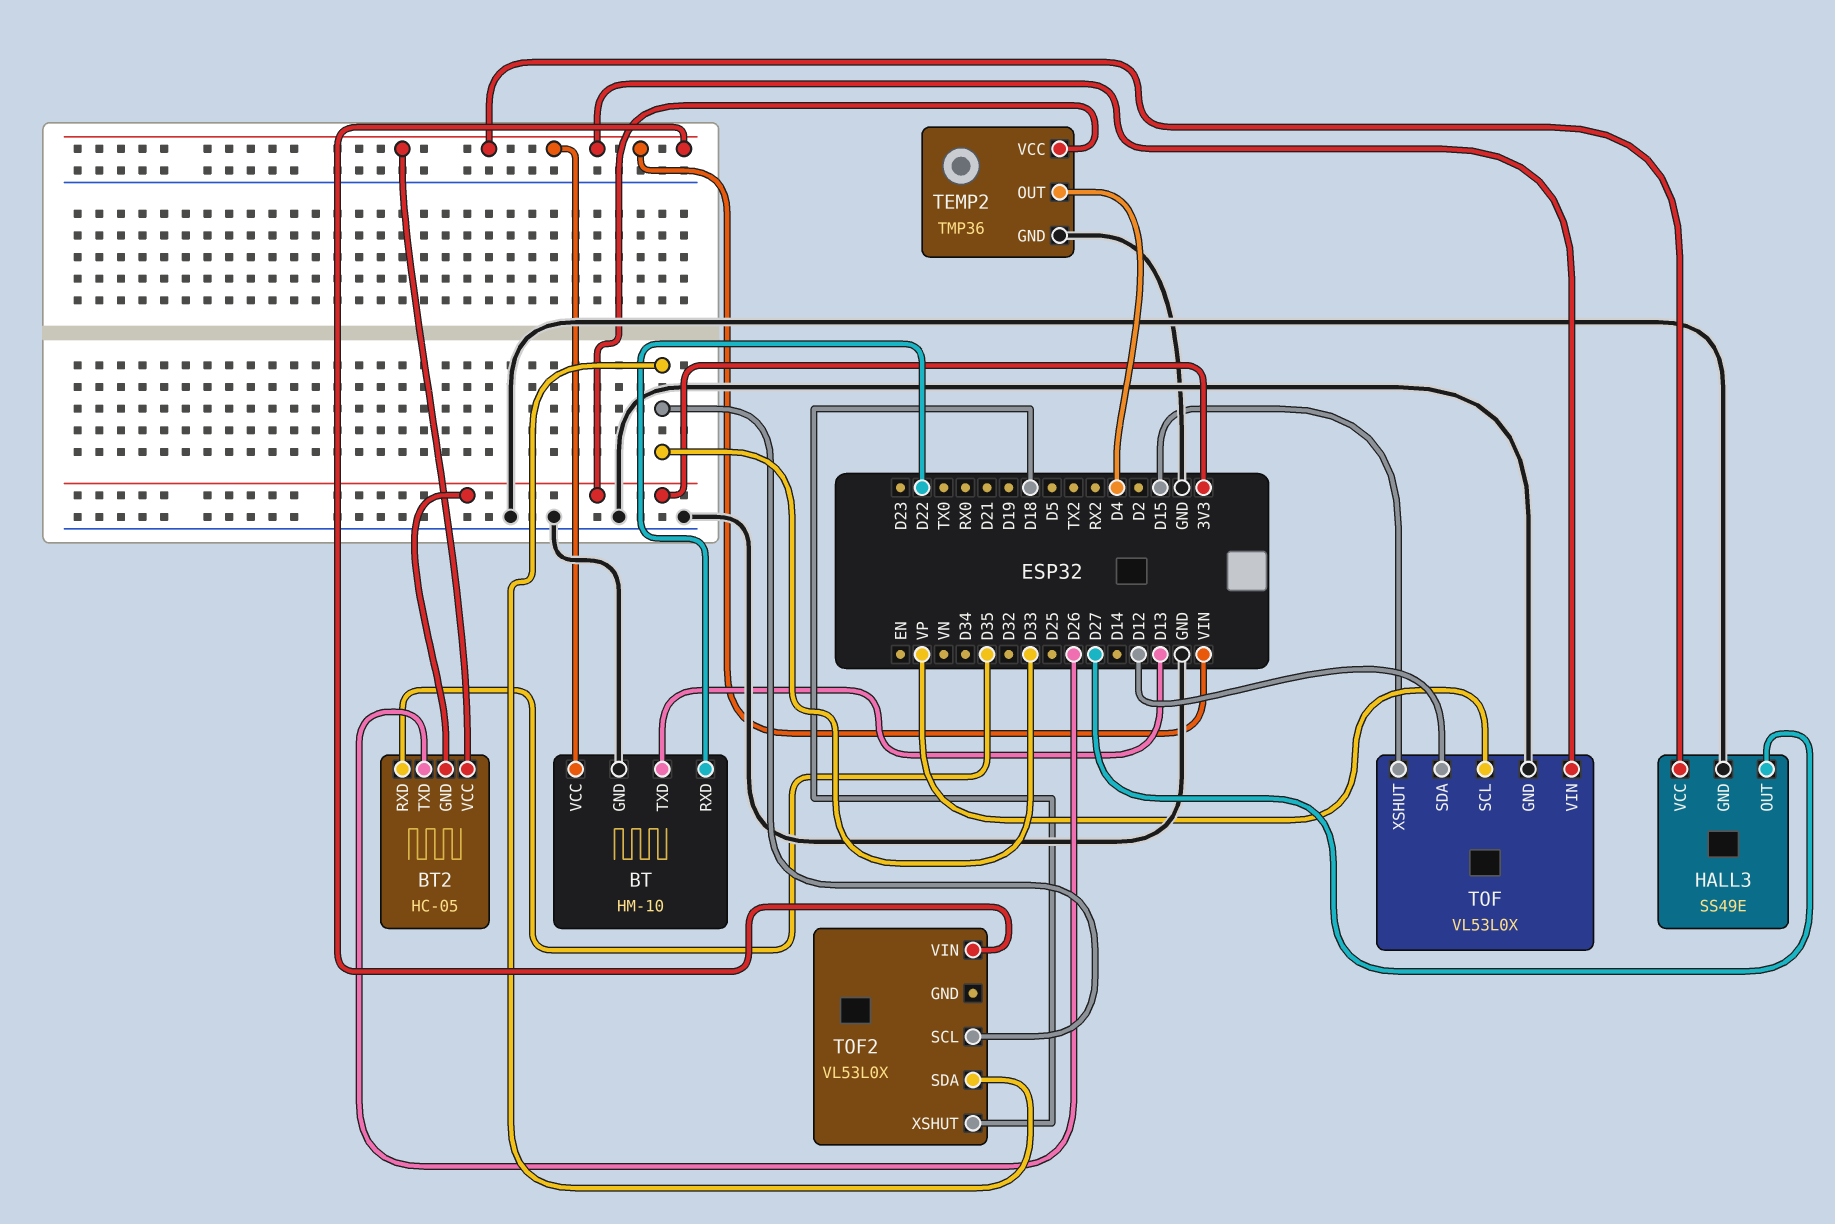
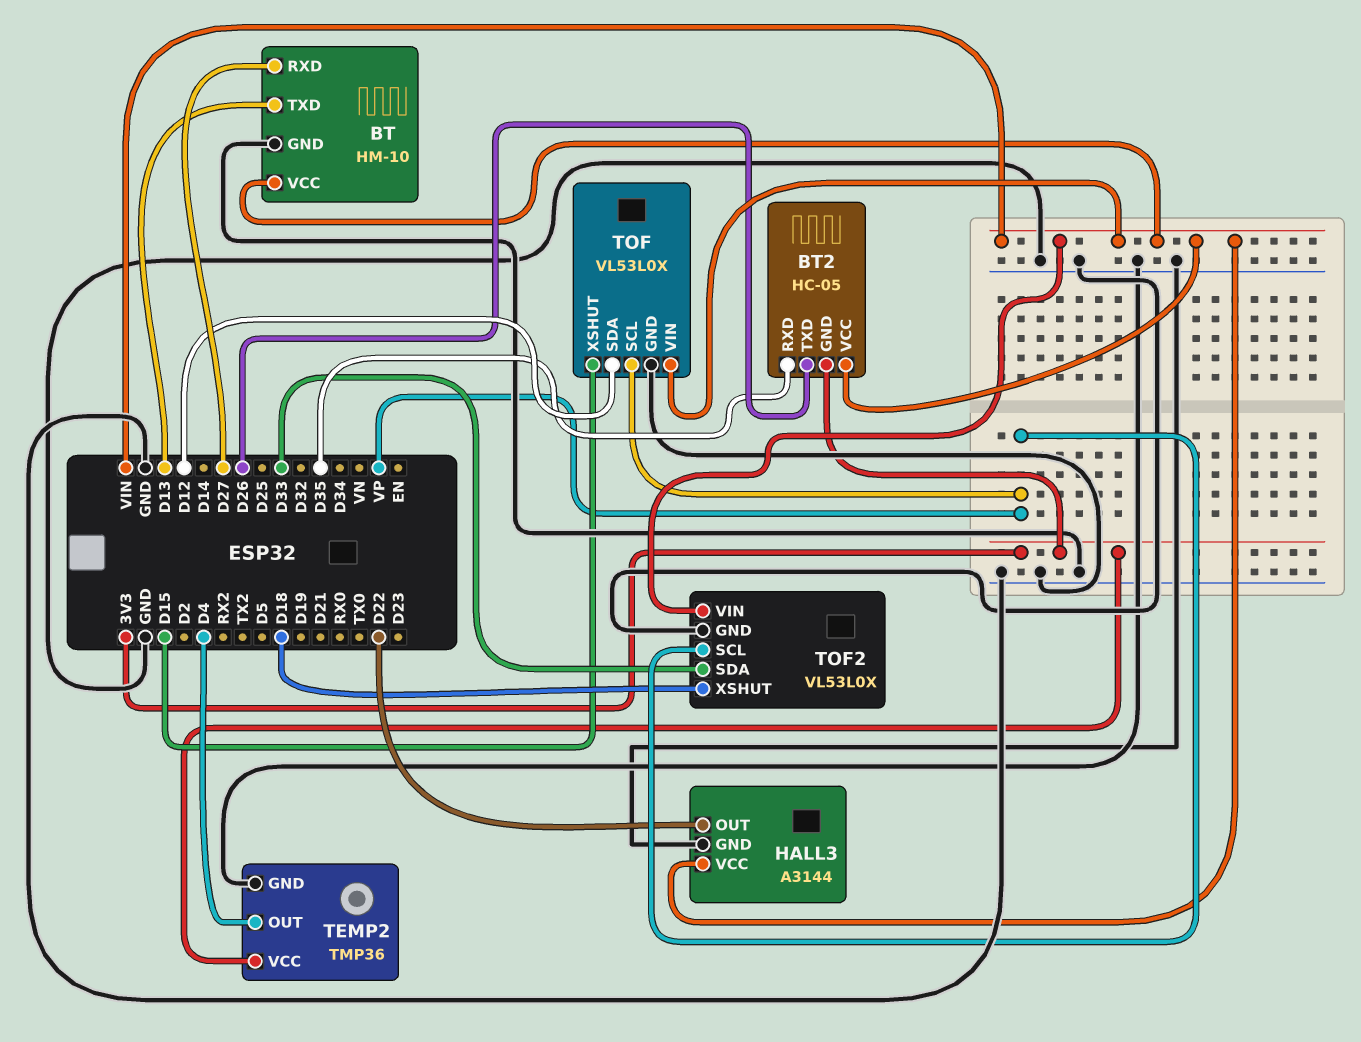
BT pin RXD: D22 -> D27
HALL3: SS49E -> A3144
HALL3 pin OUT: D27 -> D22
TOF2 pin GND: none -> GND
TOF2 pin SCL: D33 -> VP

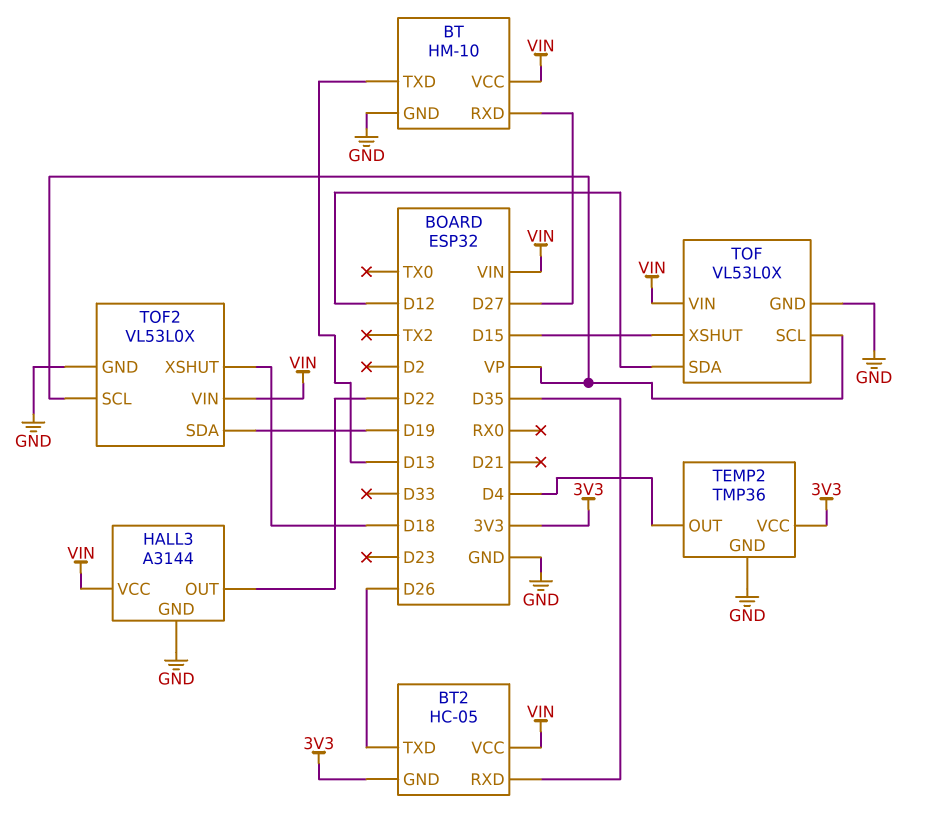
TOF2 pin SDA: D33 -> D19

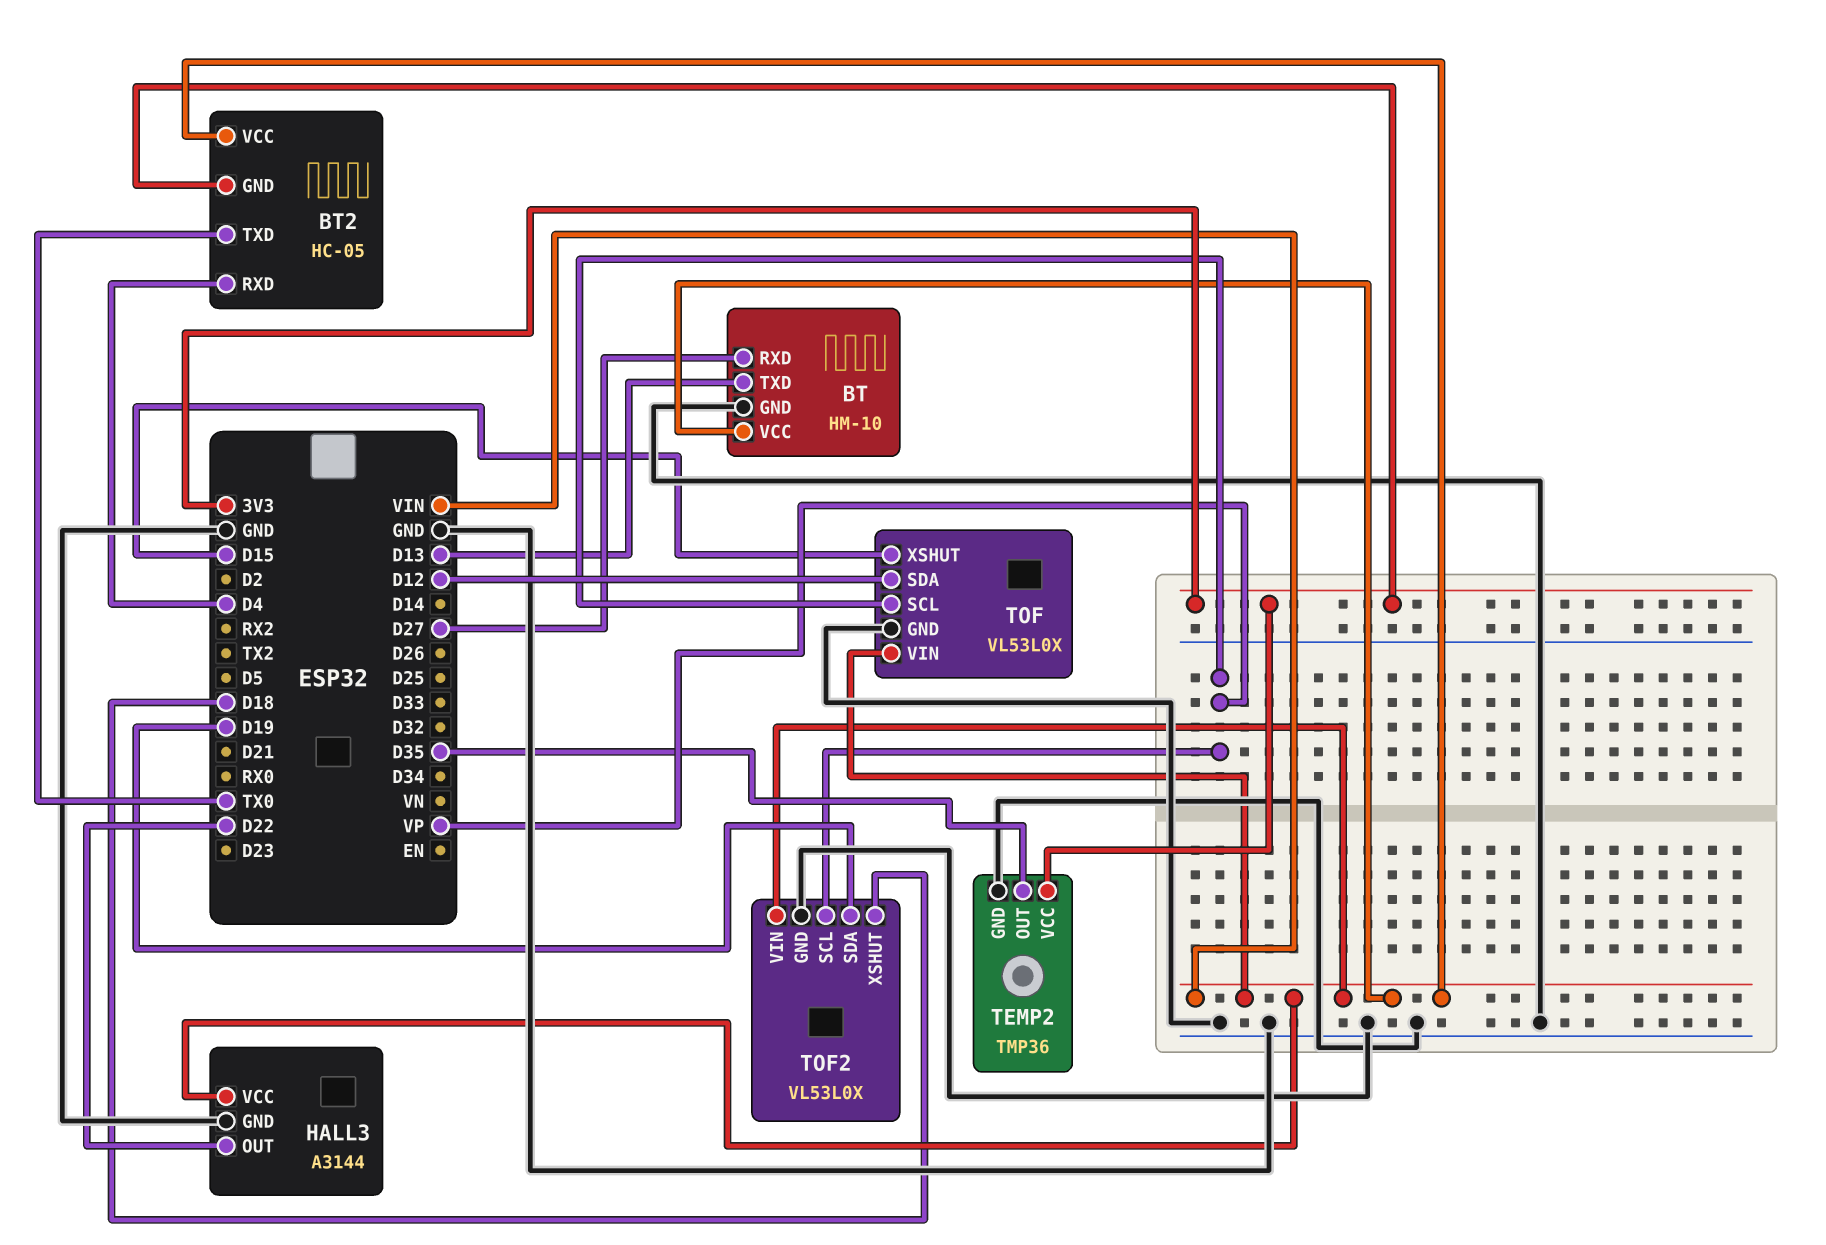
BT2 pin RXD: D35 -> D4
BT2 pin TXD: D26 -> TX0
TEMP2 pin OUT: D4 -> D35

